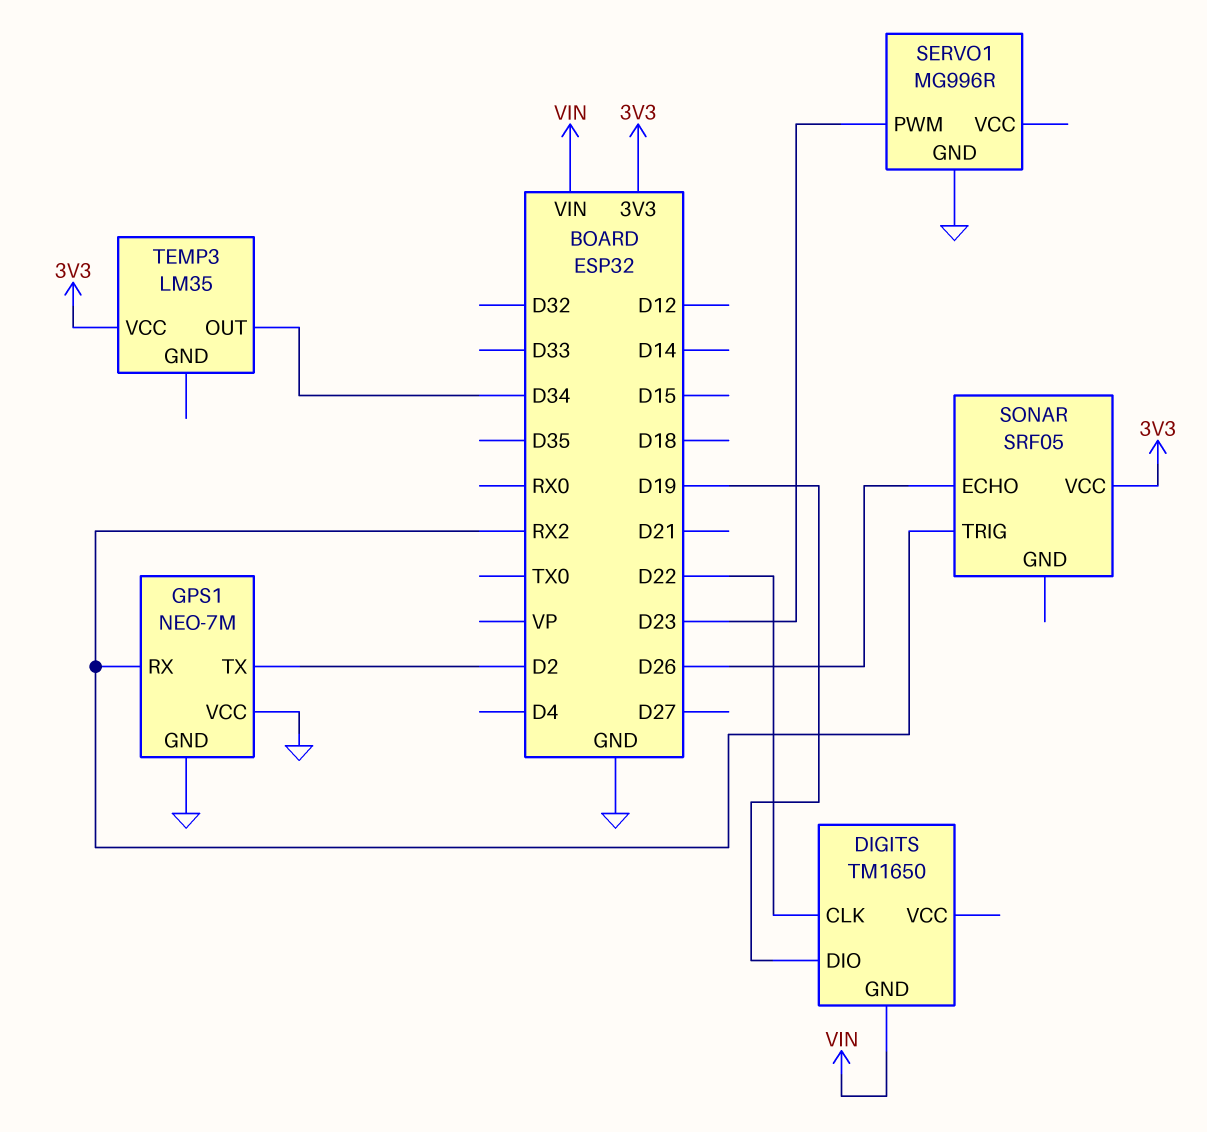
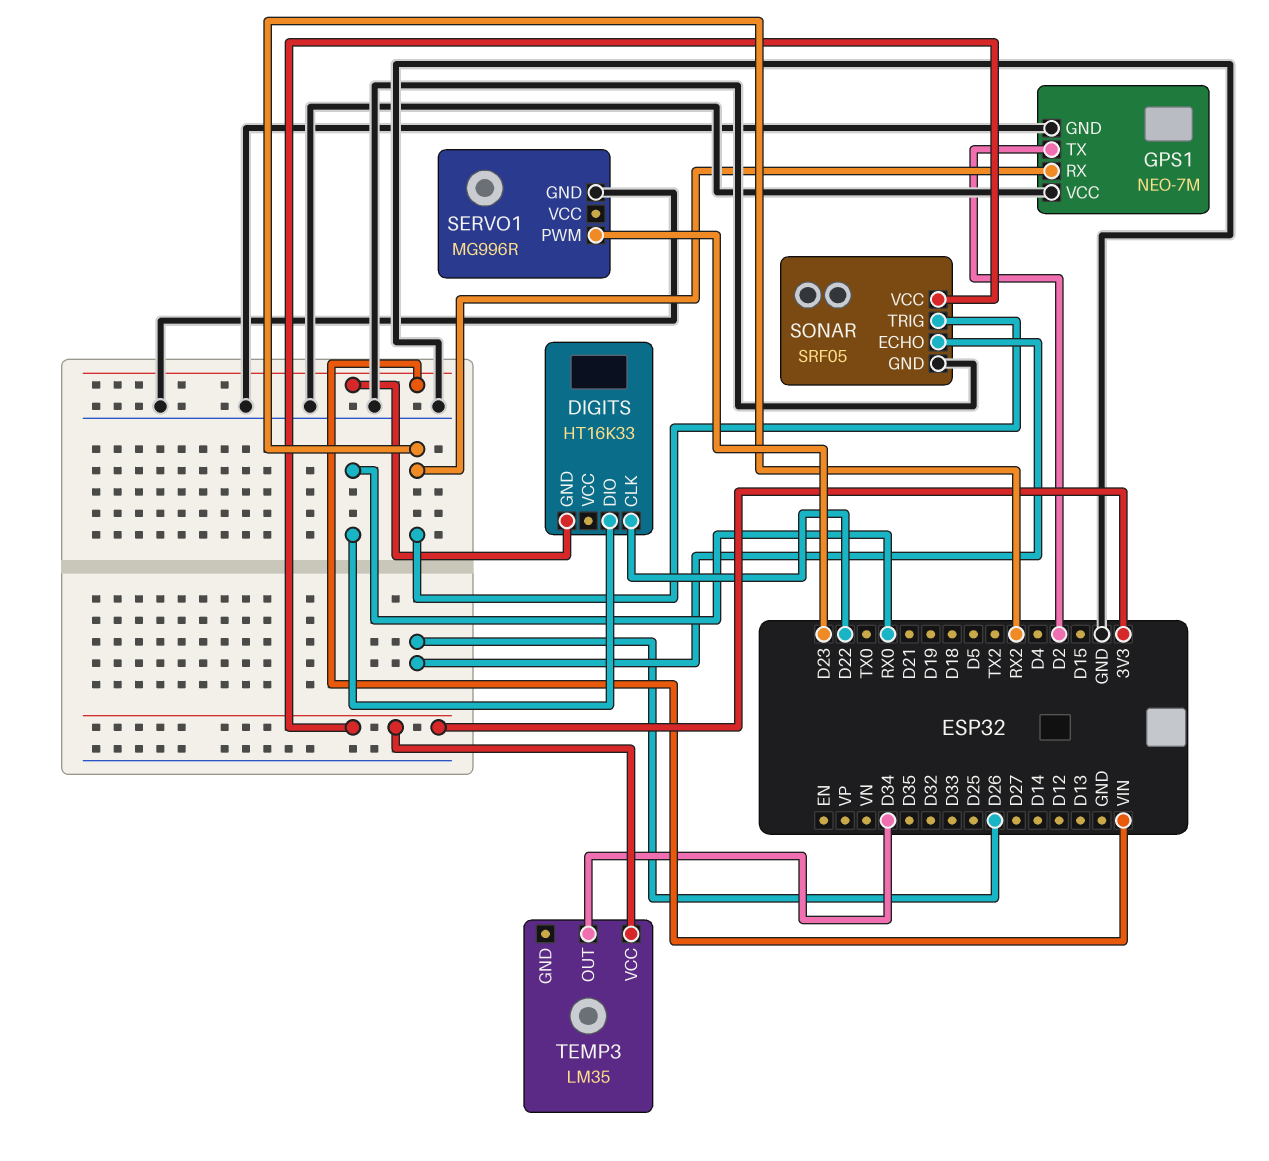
DIGITS: TM1650 -> HT16K33
DIGITS pin DIO: D19 -> RX0
SONAR pin GND: none -> GND

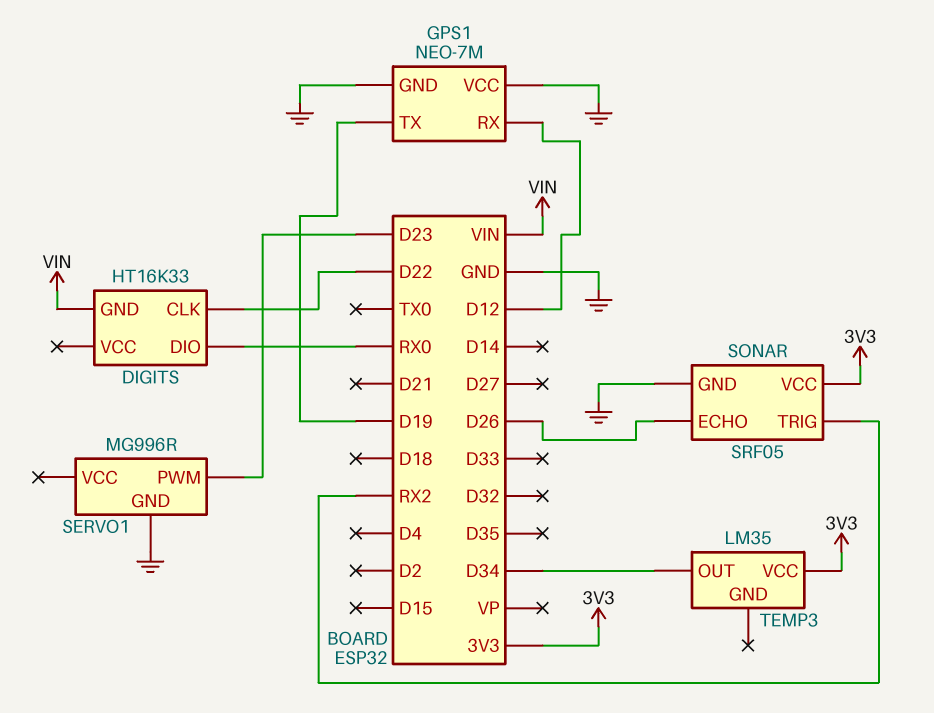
GPS1 pin RX: RX2 -> D12
GPS1 pin TX: D2 -> D19

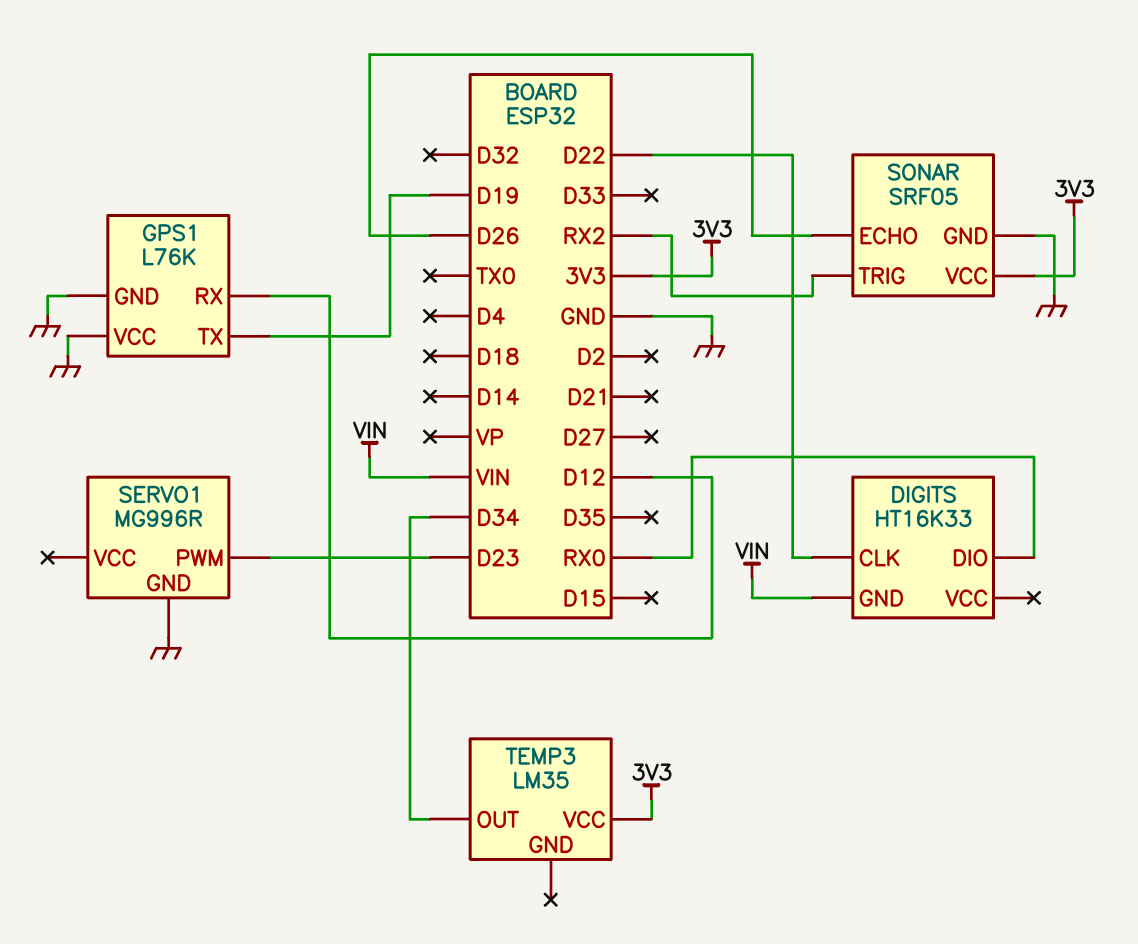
GPS1: NEO-7M -> L76K

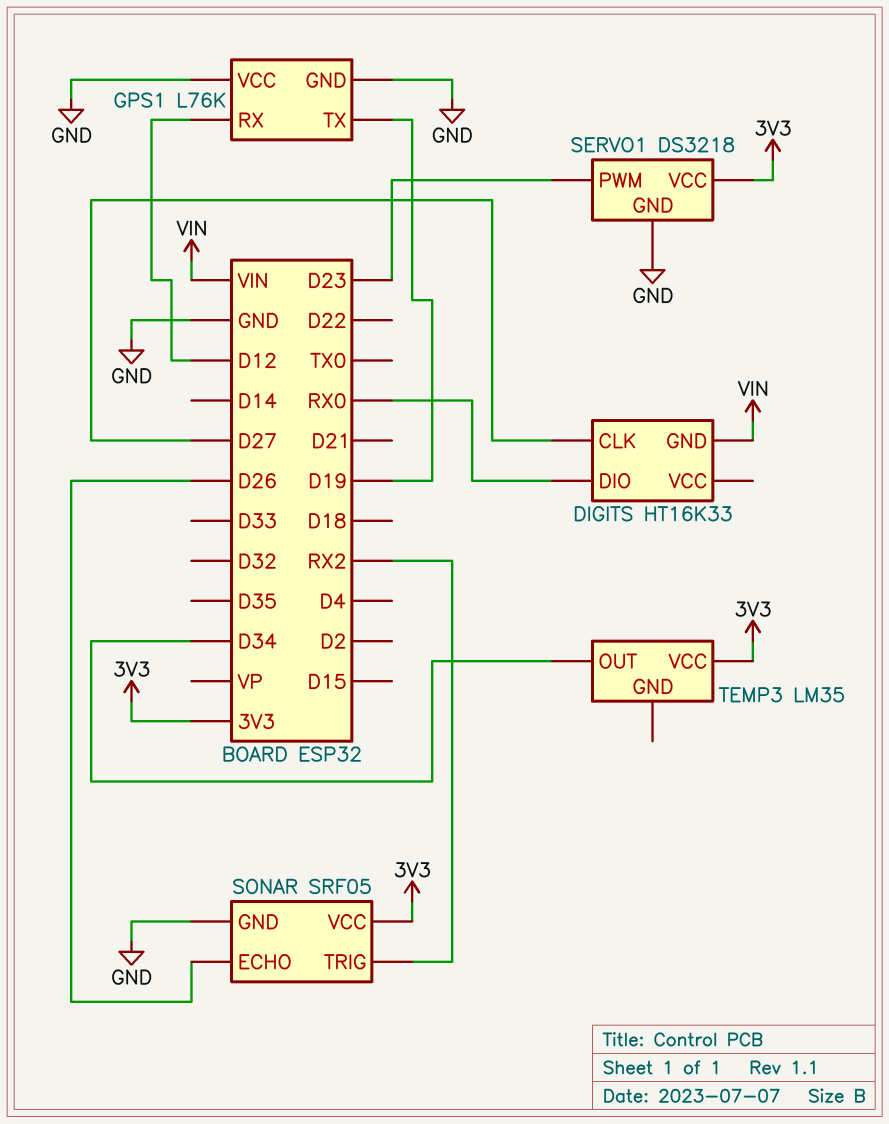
DIGITS pin CLK: D22 -> D27
SERVO1: MG996R -> DS3218
SERVO1 pin VCC: none -> 3V3

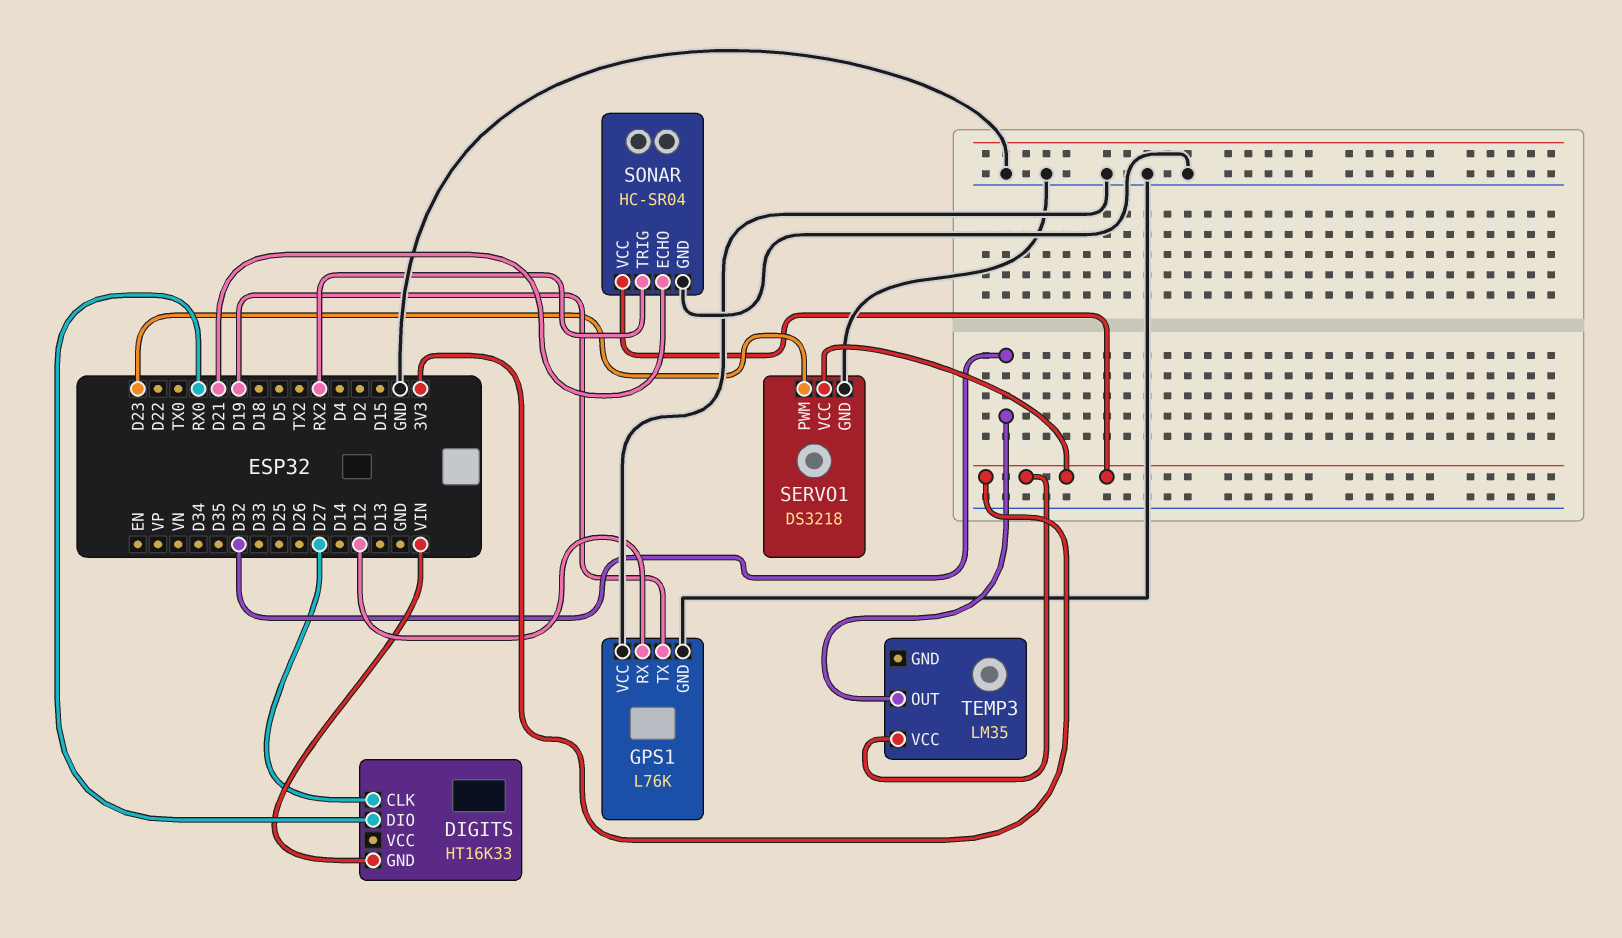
SONAR: SRF05 -> HC-SR04
SONAR pin ECHO: D26 -> D21
TEMP3 pin OUT: D34 -> D32

